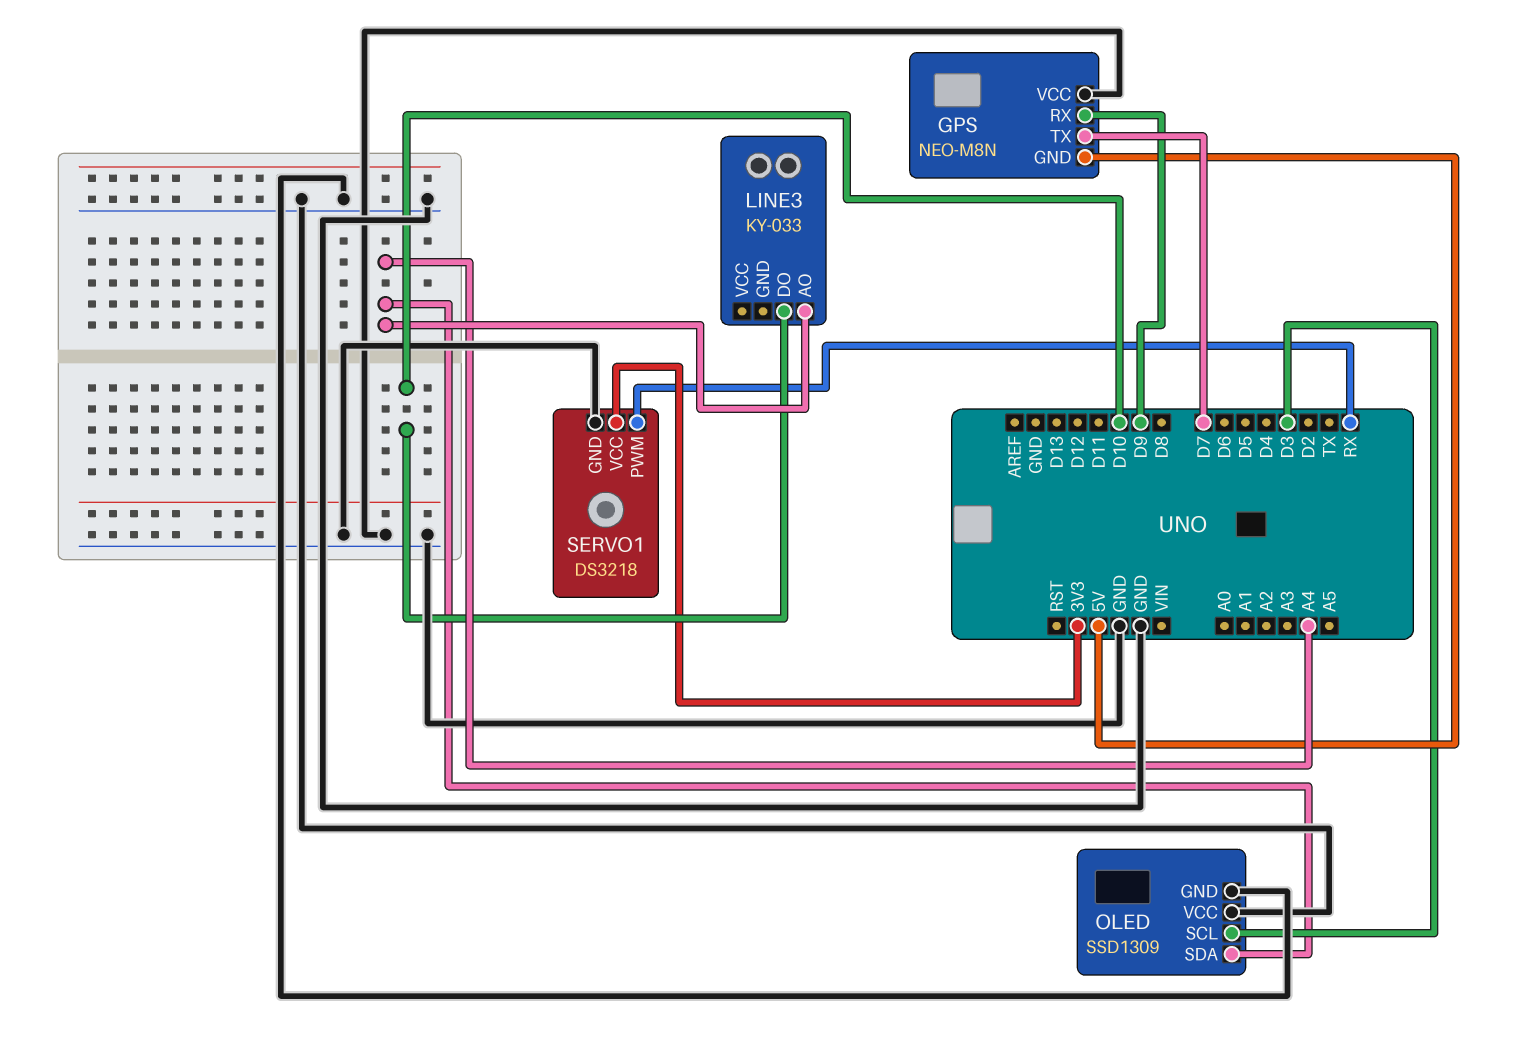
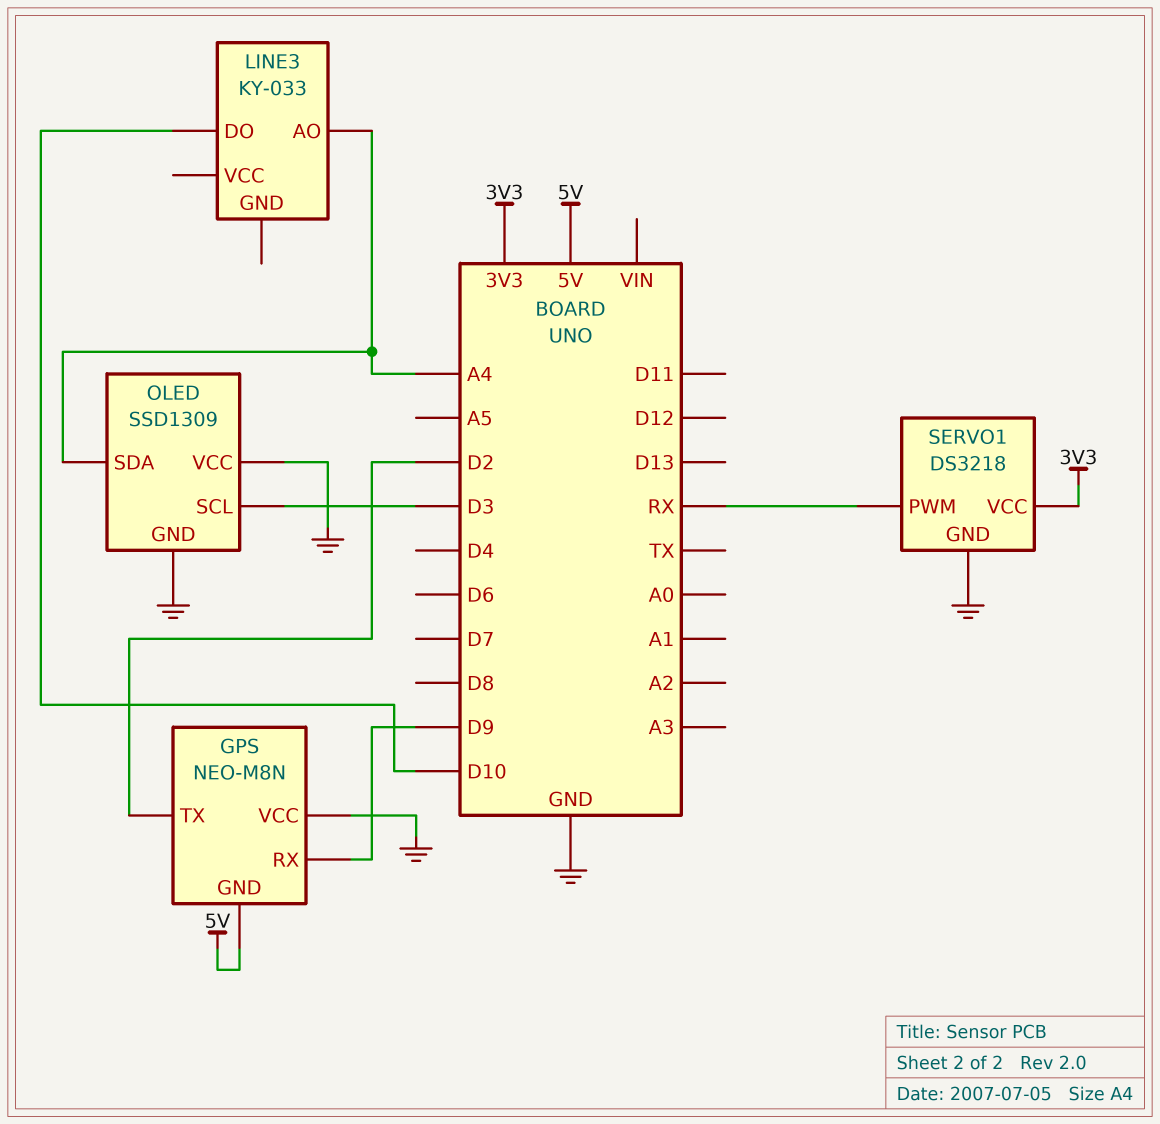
GPS pin TX: D7 -> D2

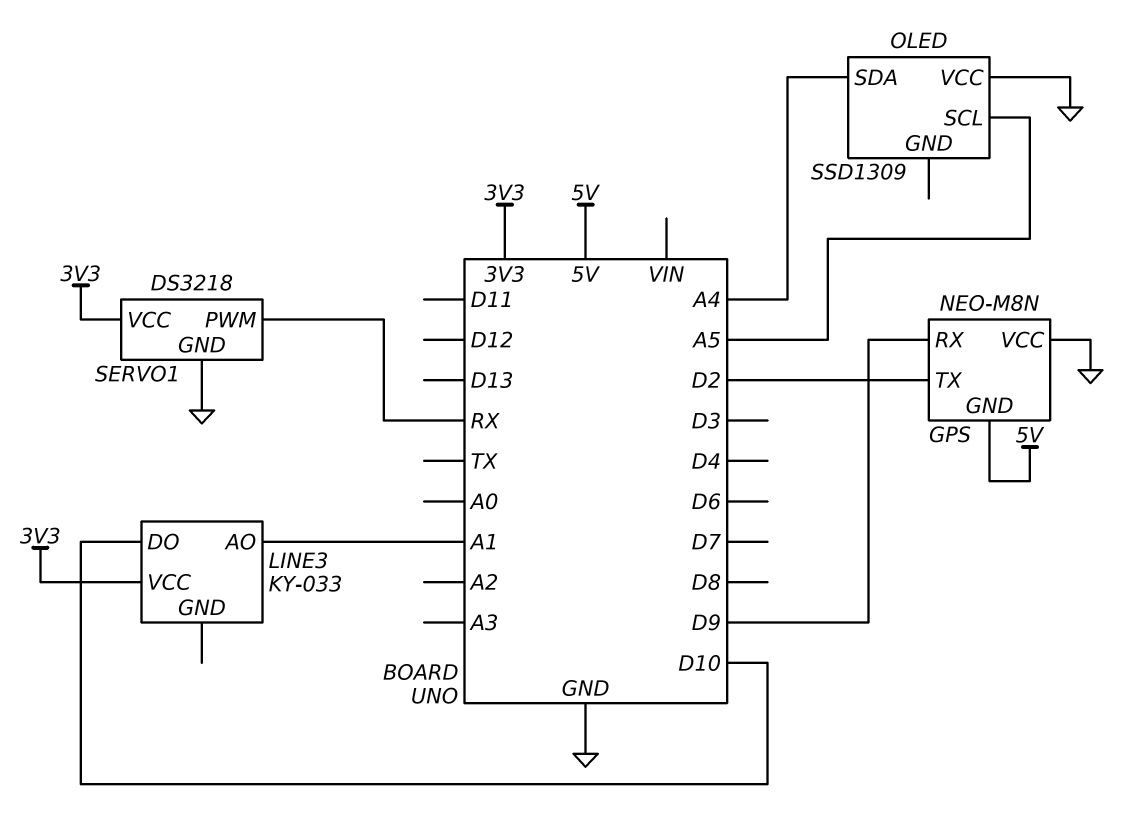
LINE3 pin AO: A4 -> A1
LINE3 pin VCC: none -> 3V3
OLED pin GND: GND -> none
OLED pin SCL: D3 -> A5

